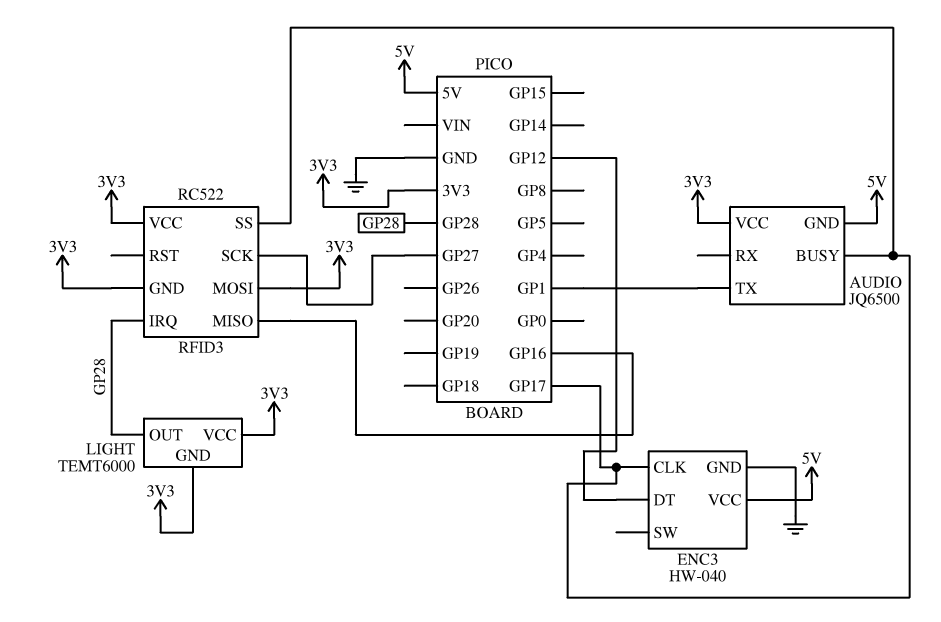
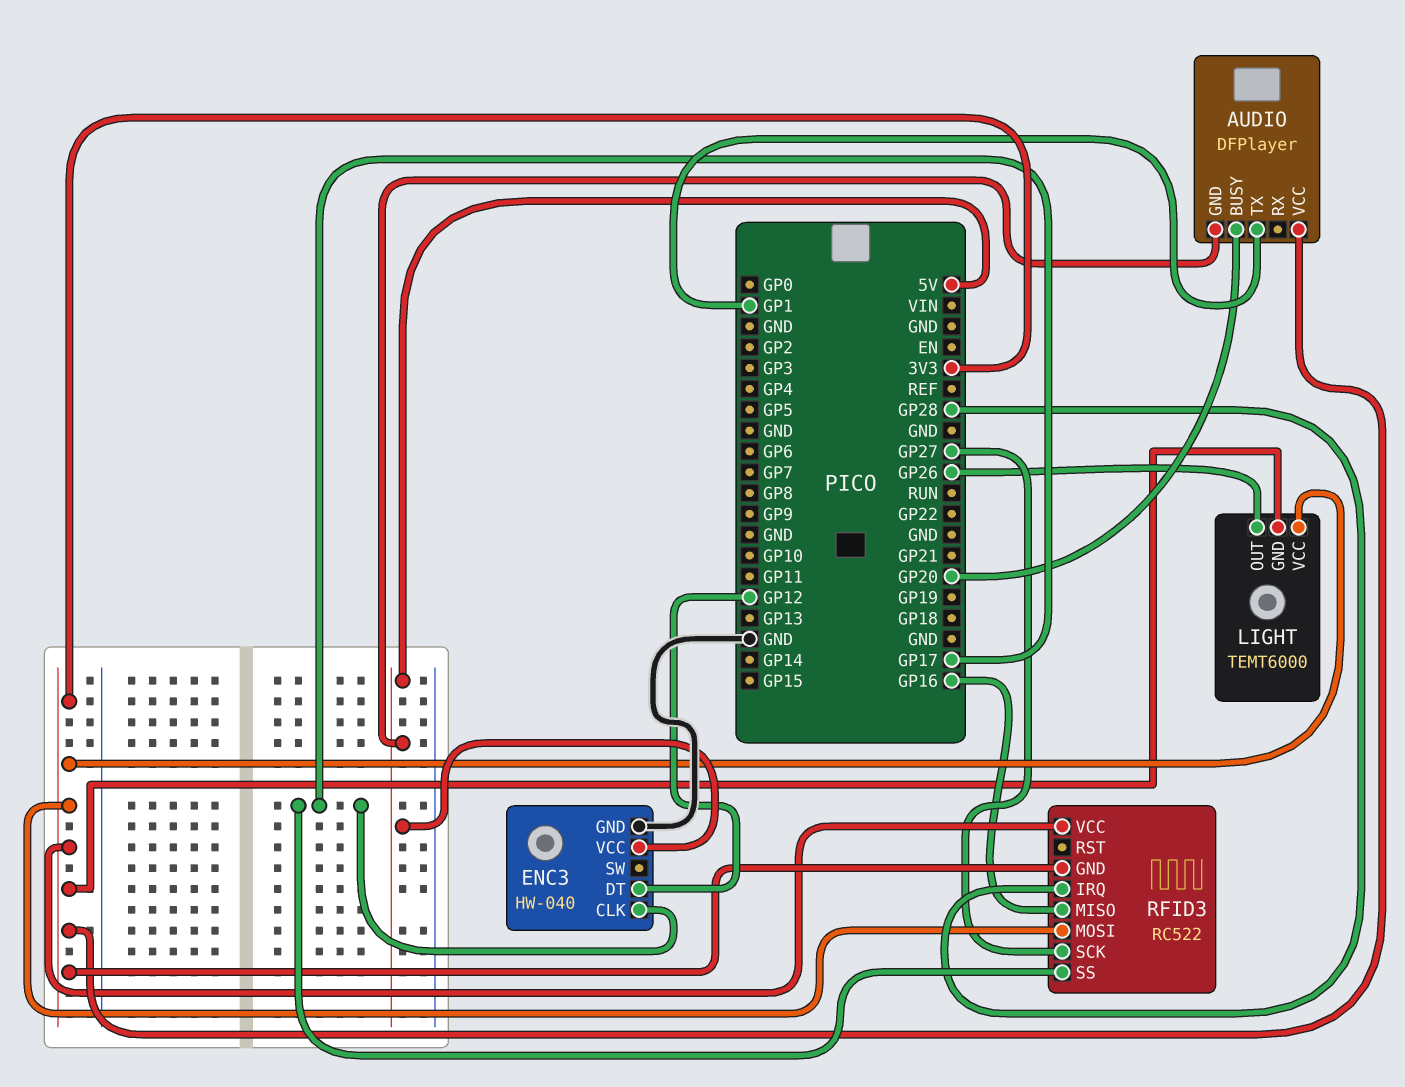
AUDIO: JQ6500 -> DFPlayer
AUDIO pin BUSY: GP17 -> GP20
LIGHT pin OUT: GP28 -> GP26

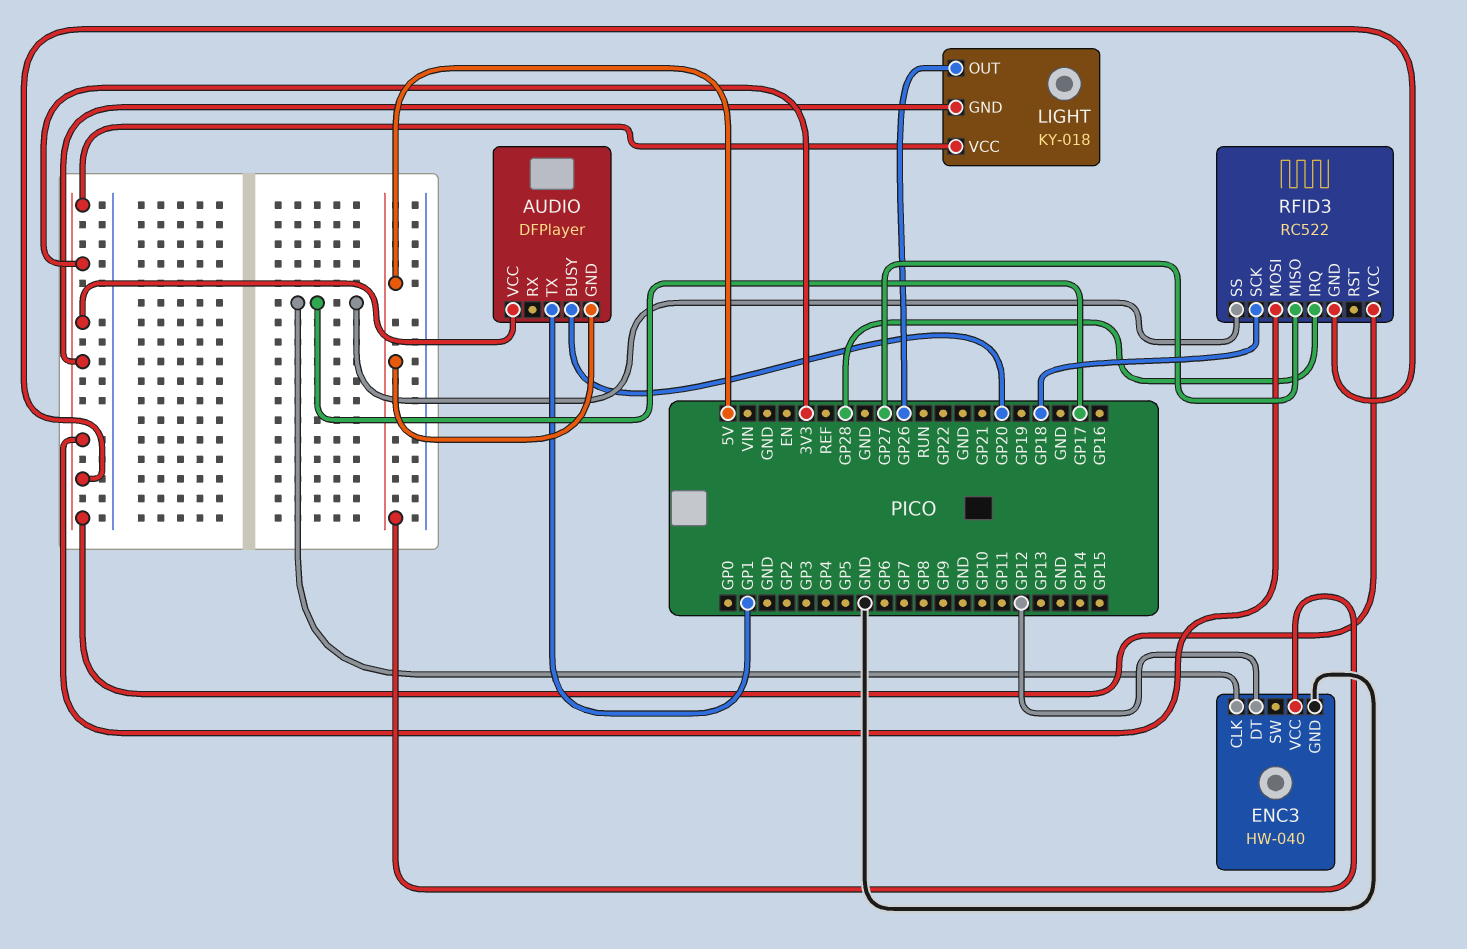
LIGHT: TEMT6000 -> KY-018
RFID3 pin MISO: GP16 -> GP27
RFID3 pin SCK: GP27 -> GP18

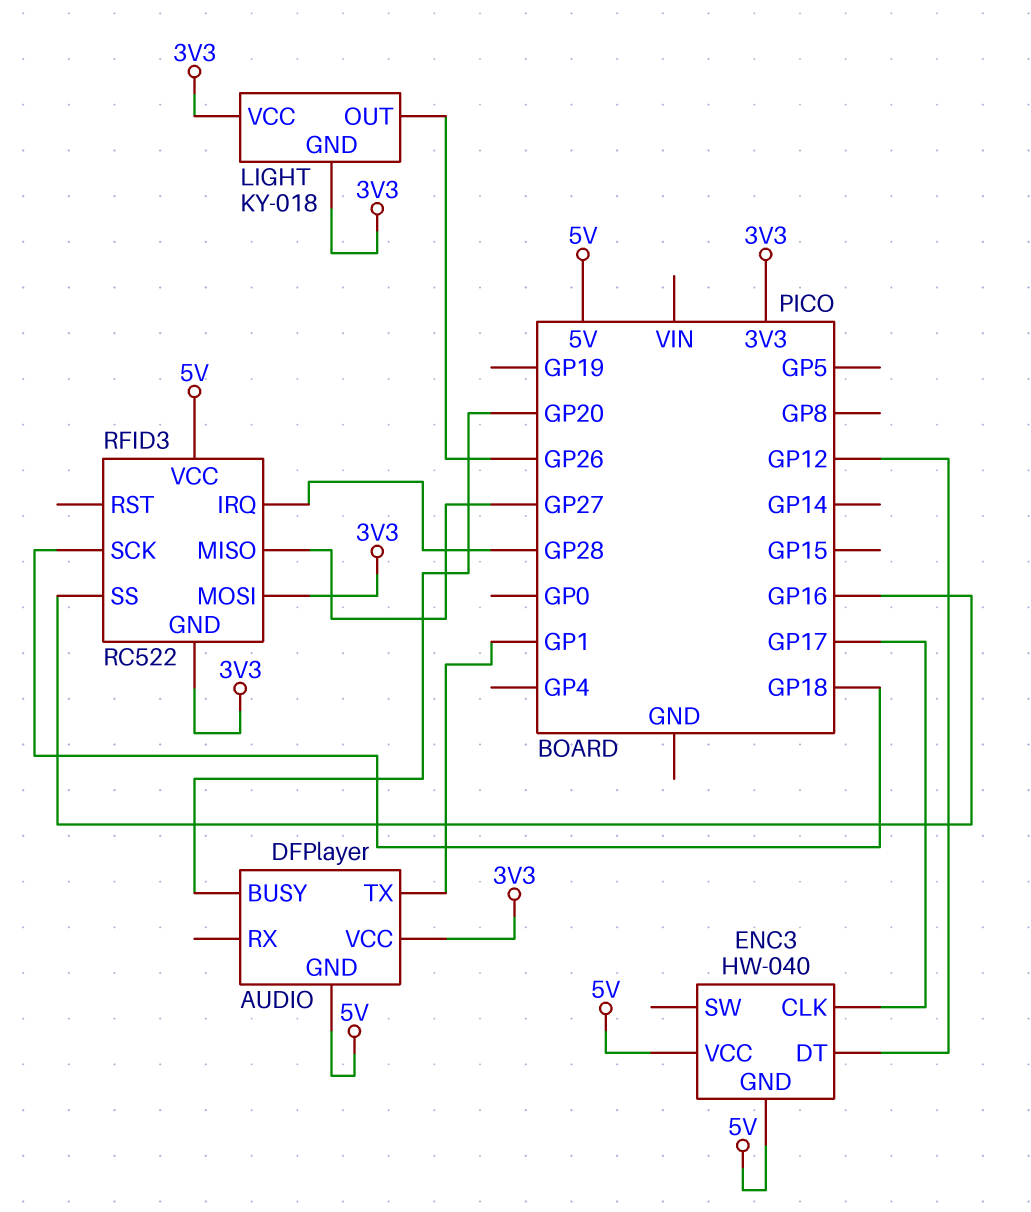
ENC3 pin GND: GND -> 5V
RFID3 pin SS: GP17 -> GP16
RFID3 pin VCC: 3V3 -> 5V

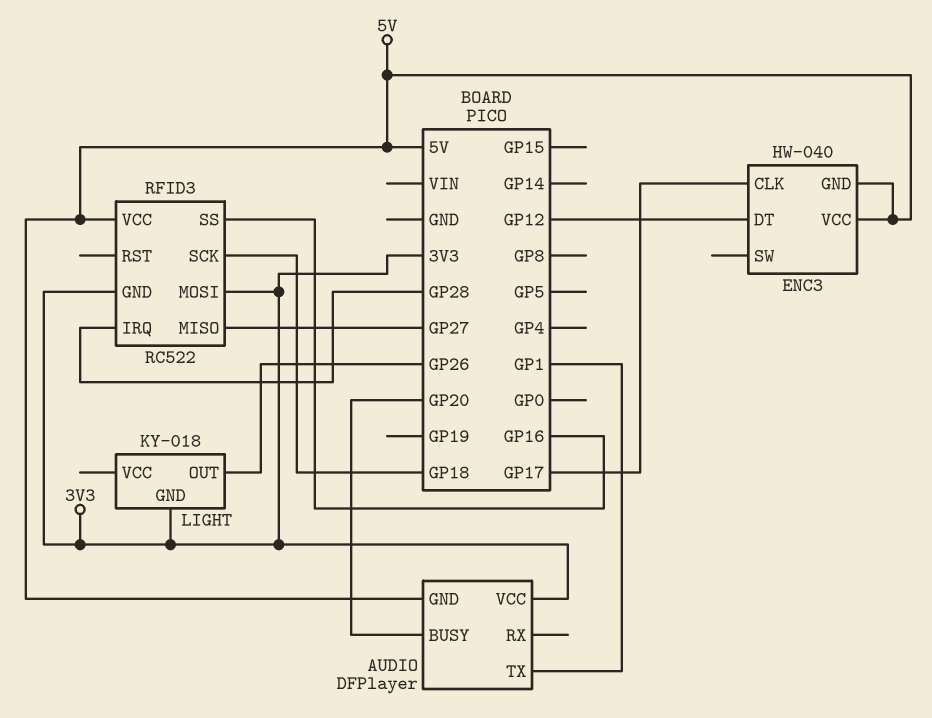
LIGHT pin VCC: 3V3 -> none

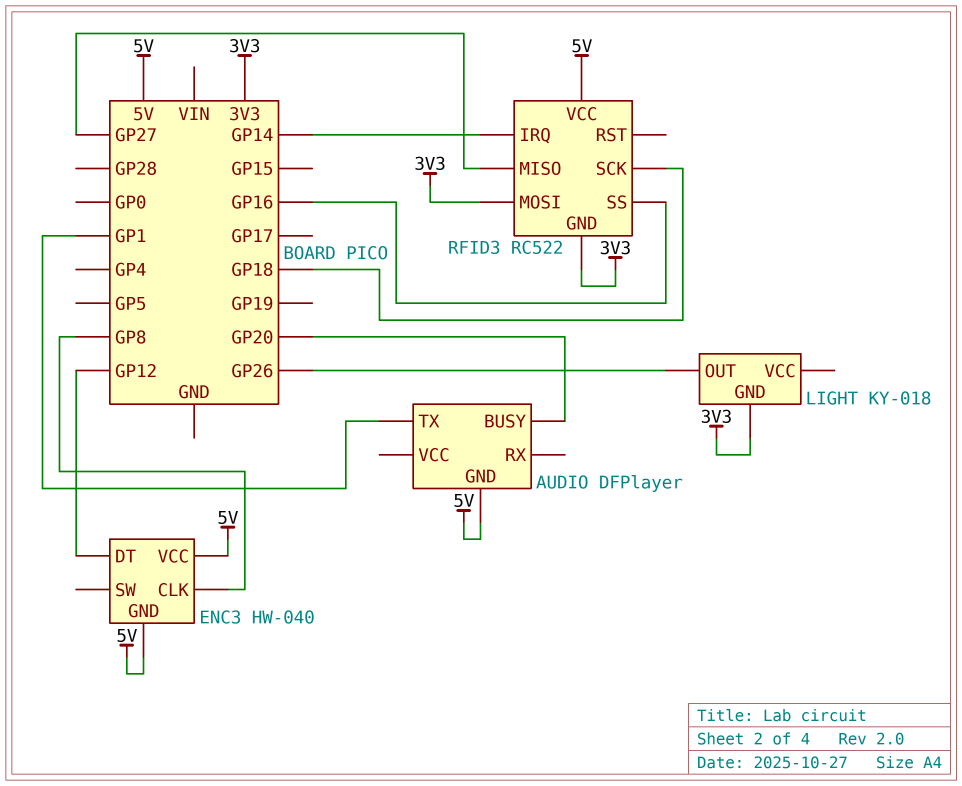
AUDIO pin VCC: 3V3 -> none
ENC3 pin CLK: GP17 -> GP8
RFID3 pin IRQ: GP28 -> GP14

